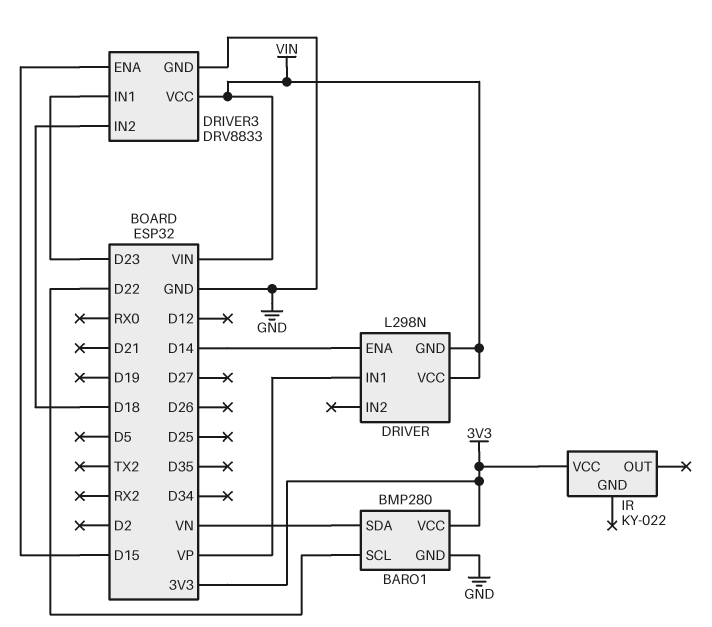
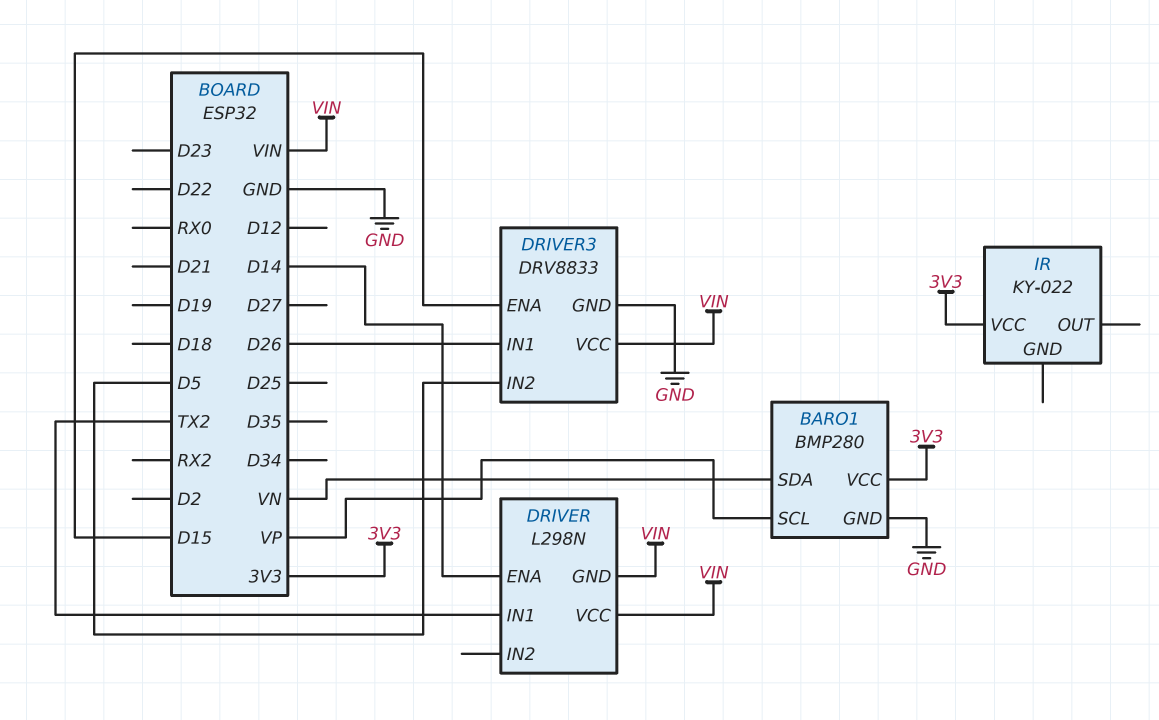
BARO1 pin SCL: D22 -> VP
DRIVER pin IN1: VP -> TX2
DRIVER3 pin IN1: D23 -> D26
DRIVER3 pin IN2: D18 -> D5

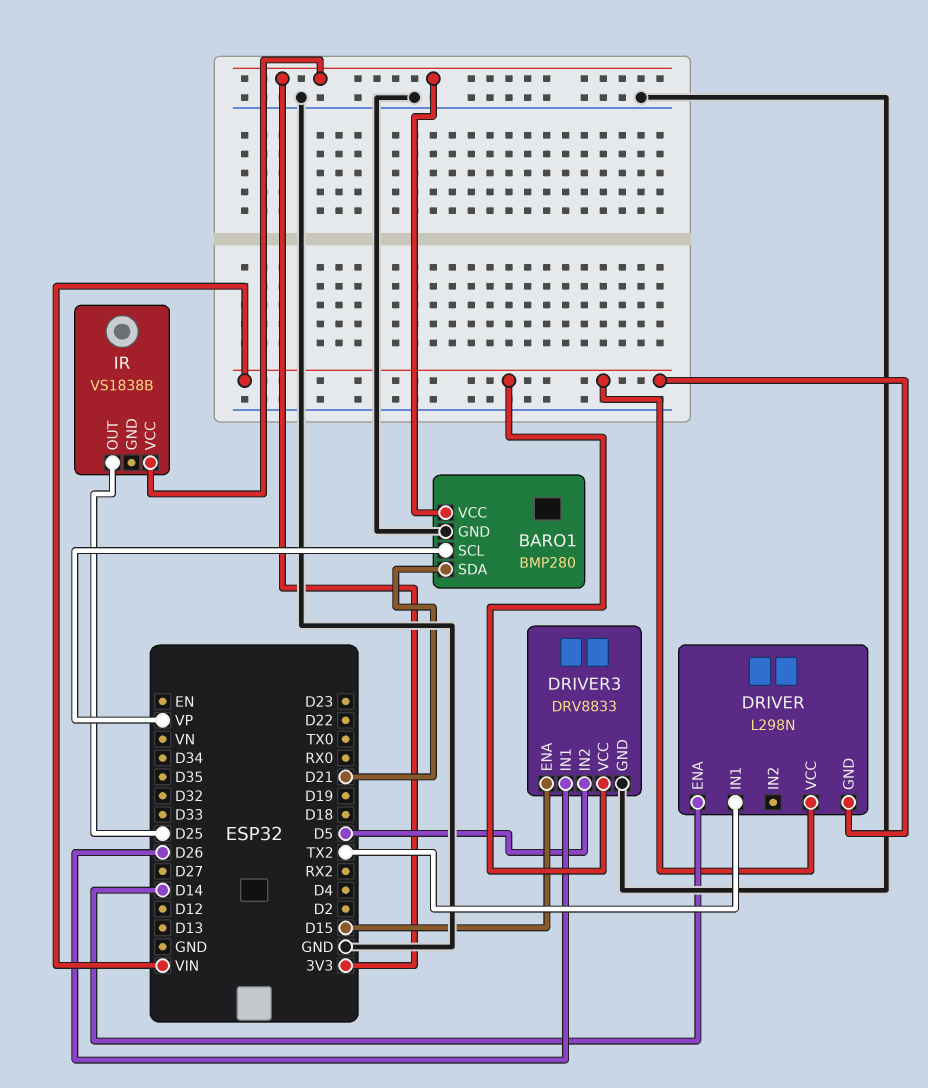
BARO1 pin SDA: VN -> D21
IR: KY-022 -> VS1838B
IR pin OUT: none -> D25

